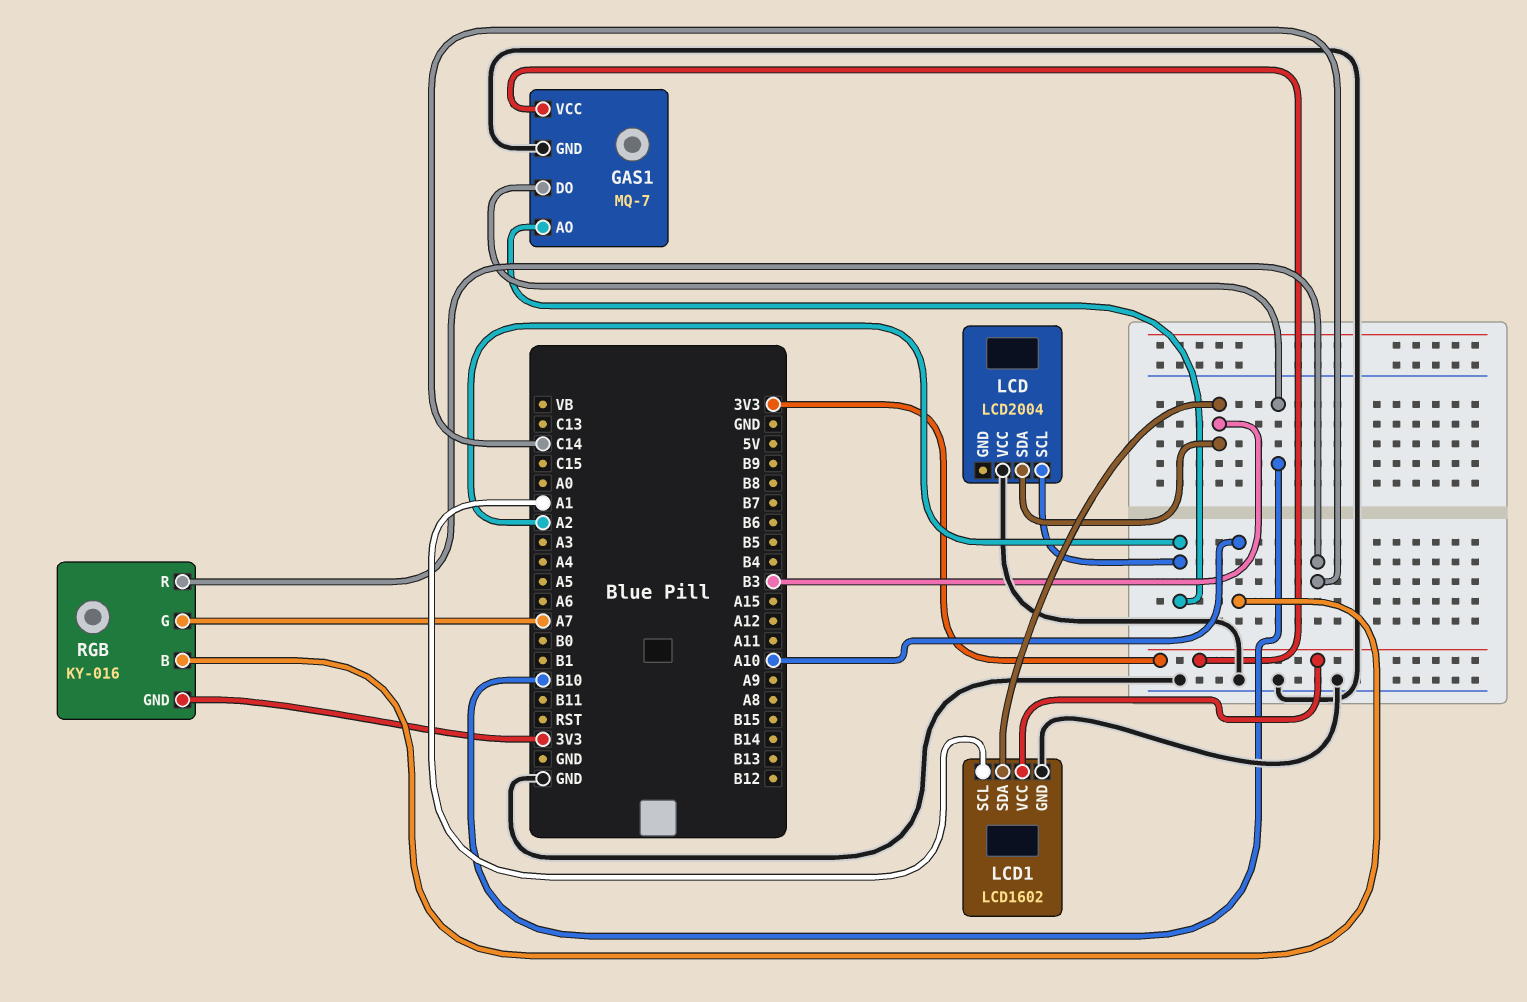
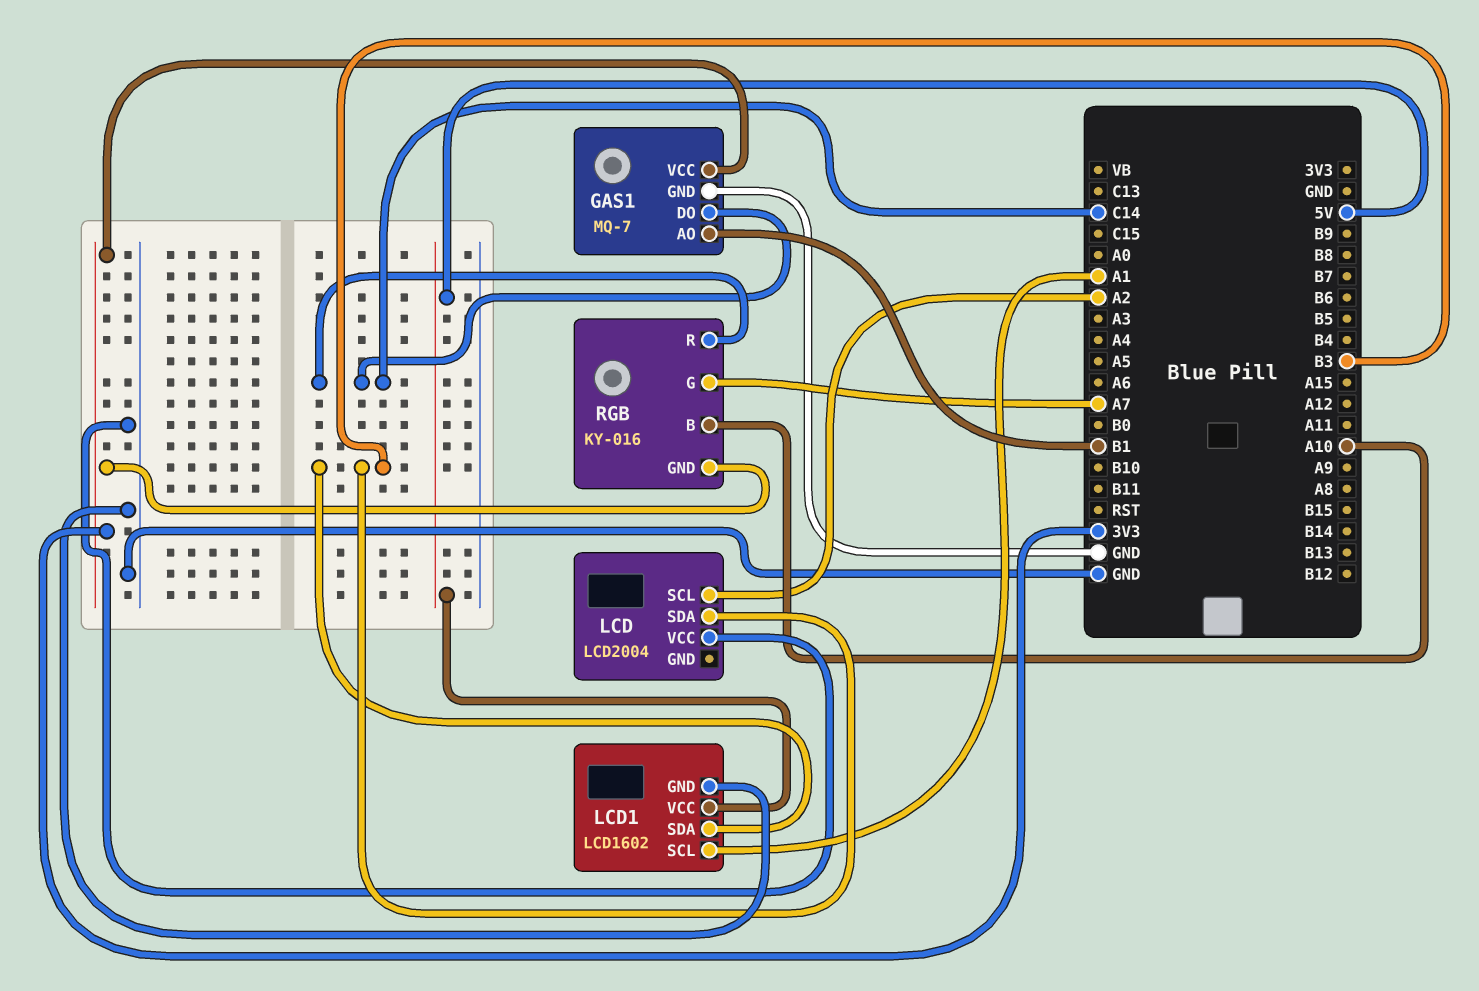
GAS1 pin AO: A2 -> B1
GAS1 pin DO: B10 -> C14
LCD1 pin VCC: 3V3 -> 5V

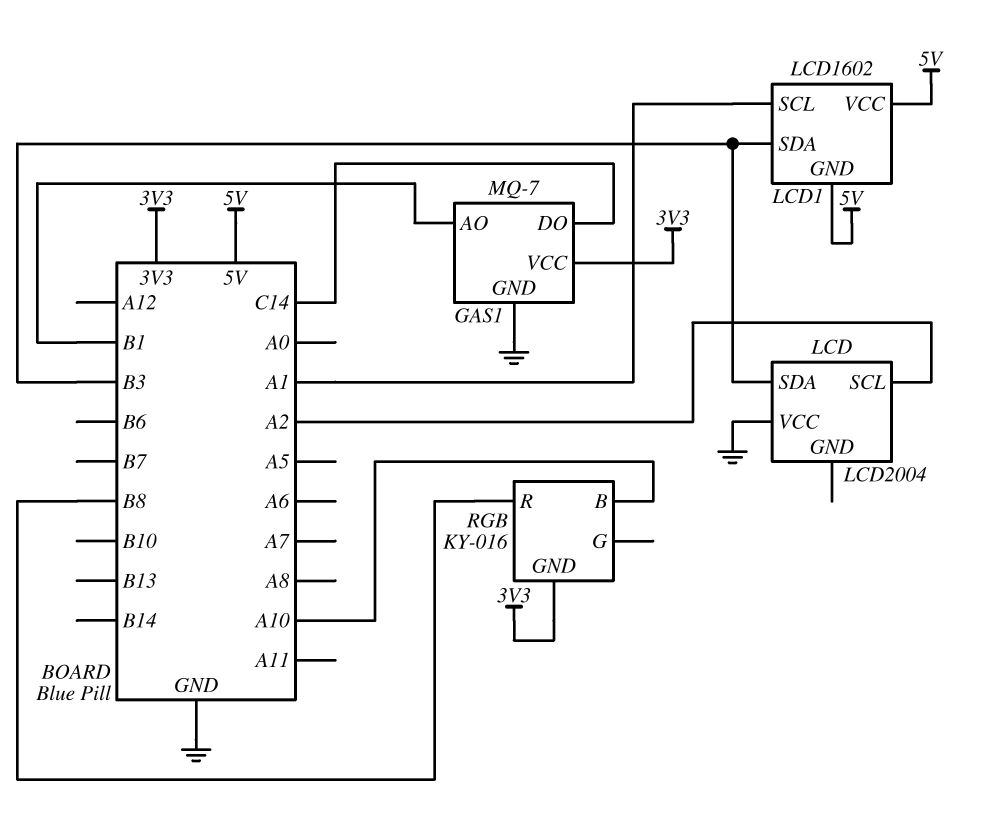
LCD1 pin GND: GND -> 5V
RGB pin G: A7 -> none
RGB pin R: C14 -> B8

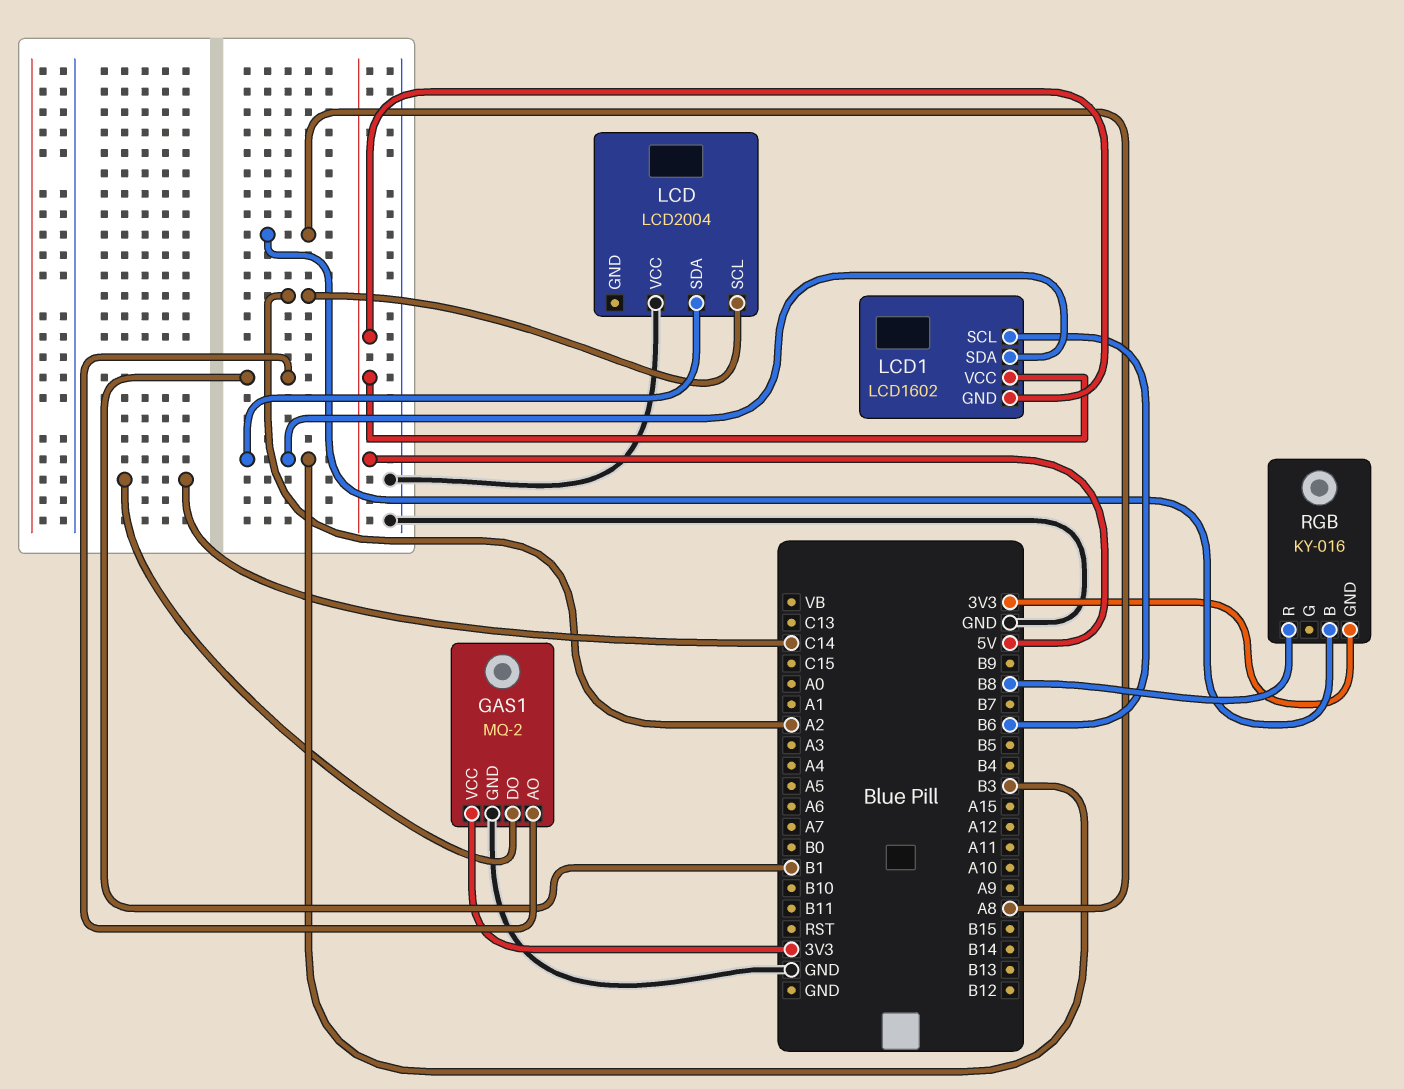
GAS1: MQ-7 -> MQ-2
LCD1 pin SCL: A1 -> B6
RGB pin B: A10 -> A8

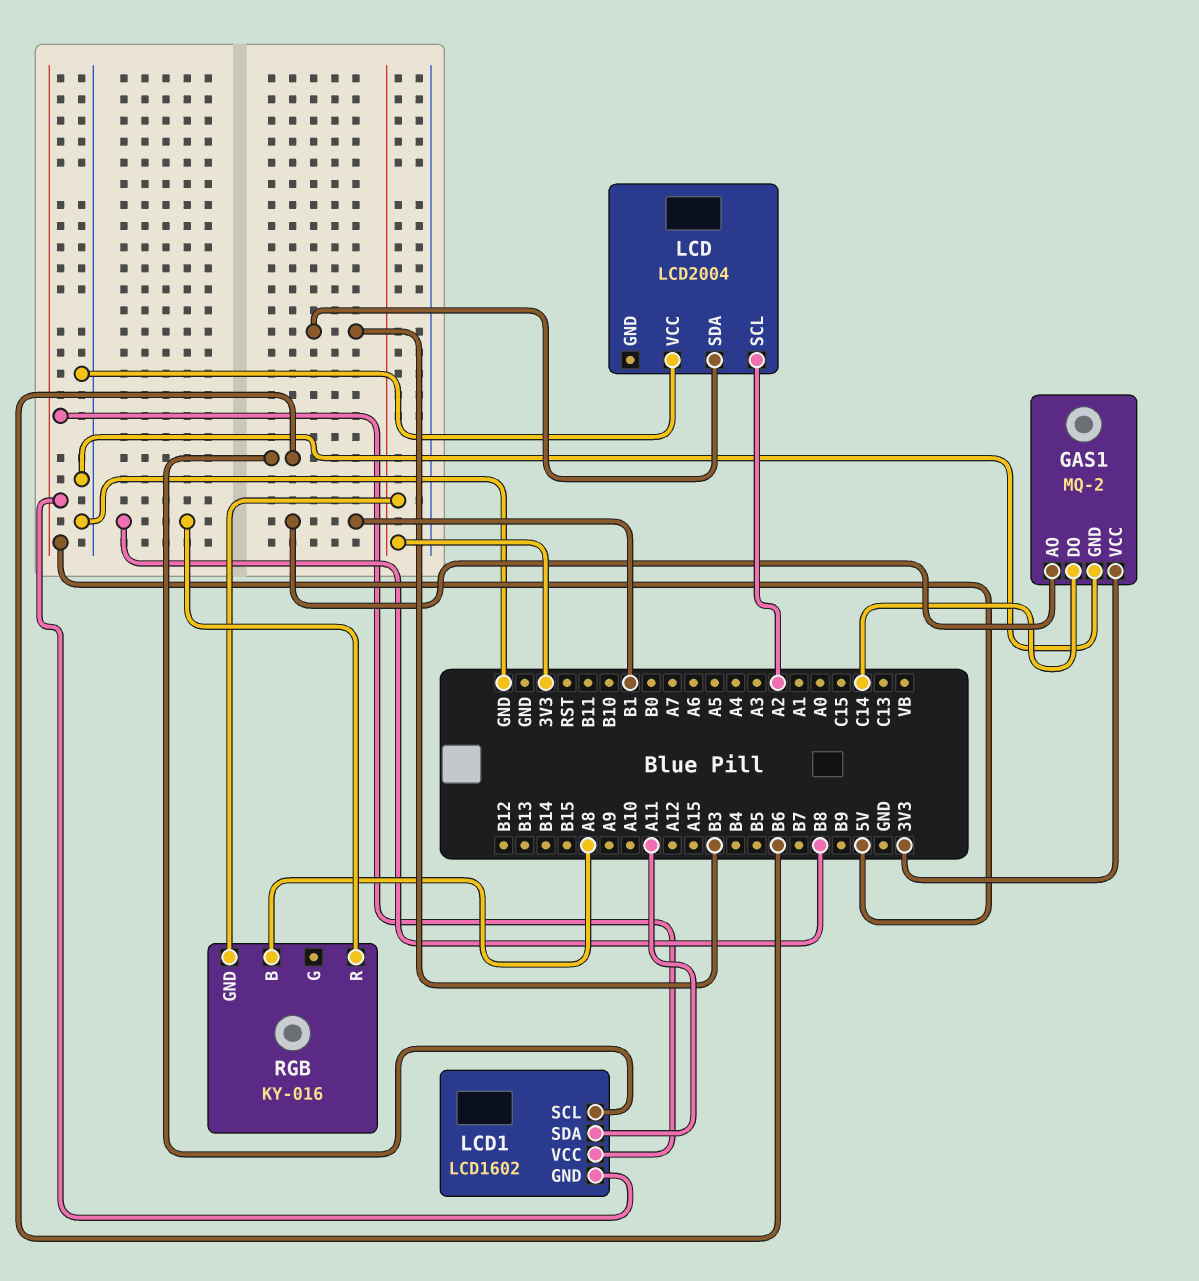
LCD1 pin SDA: B3 -> A11

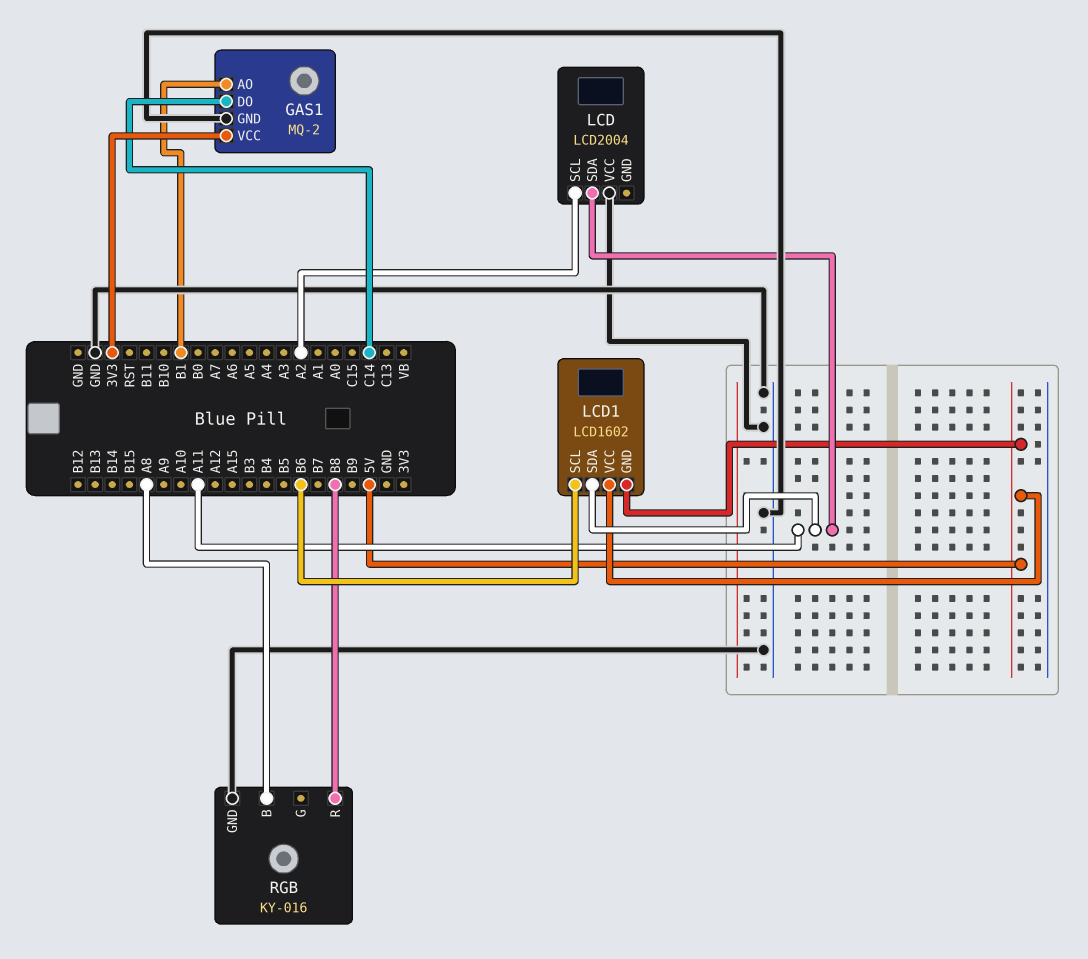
LCD pin SDA: B3 -> A11
RGB pin GND: 3V3 -> GND

